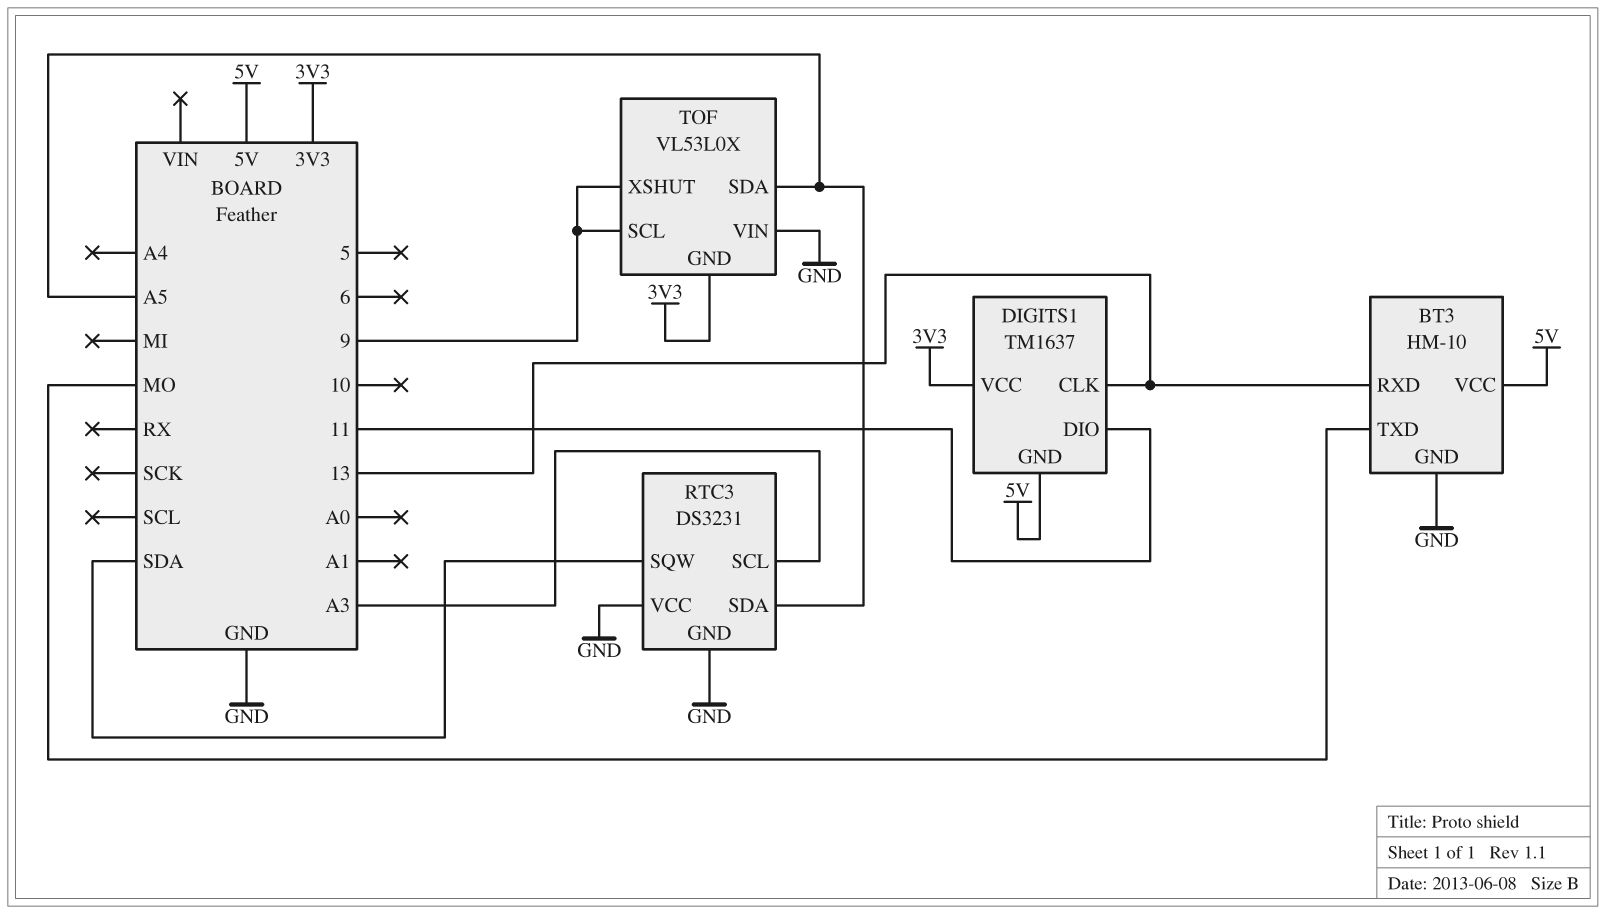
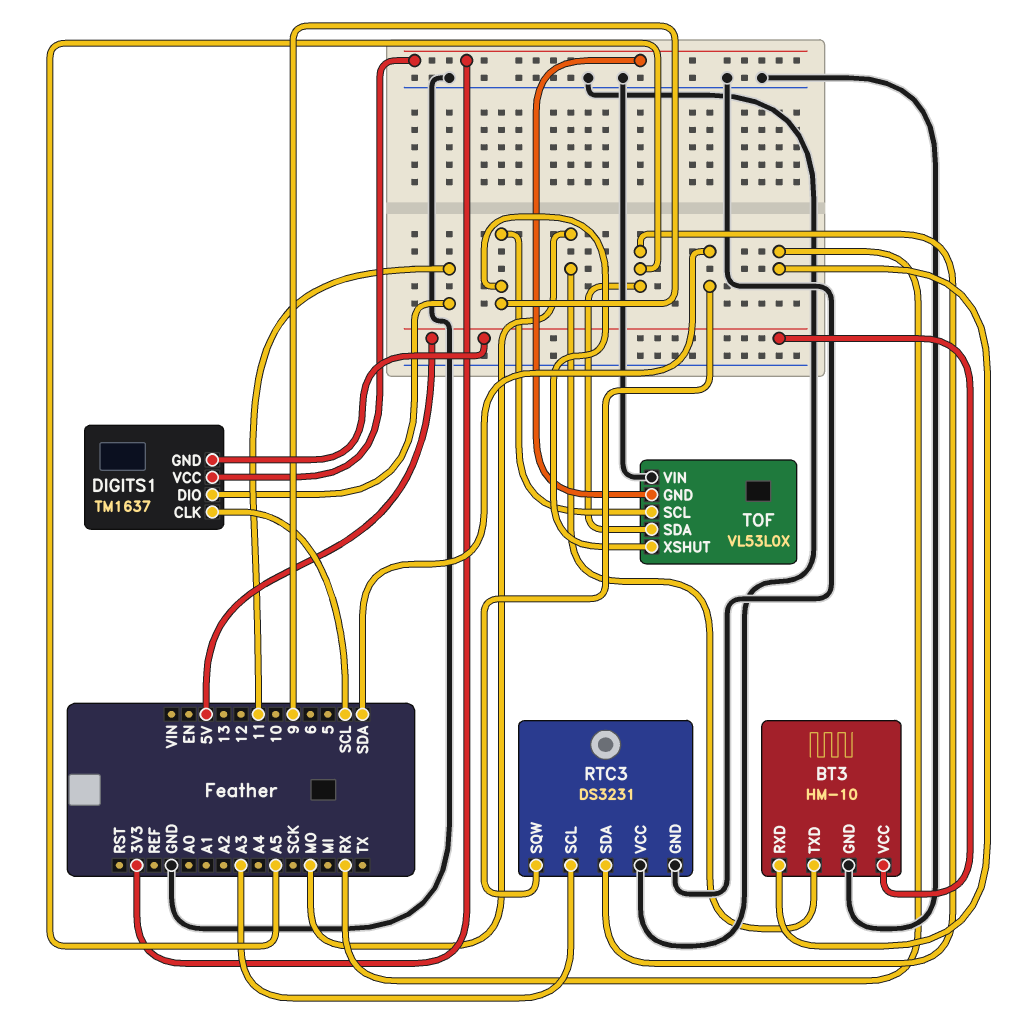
BT3 pin RXD: 13 -> RX
DIGITS1 pin CLK: 13 -> SCL

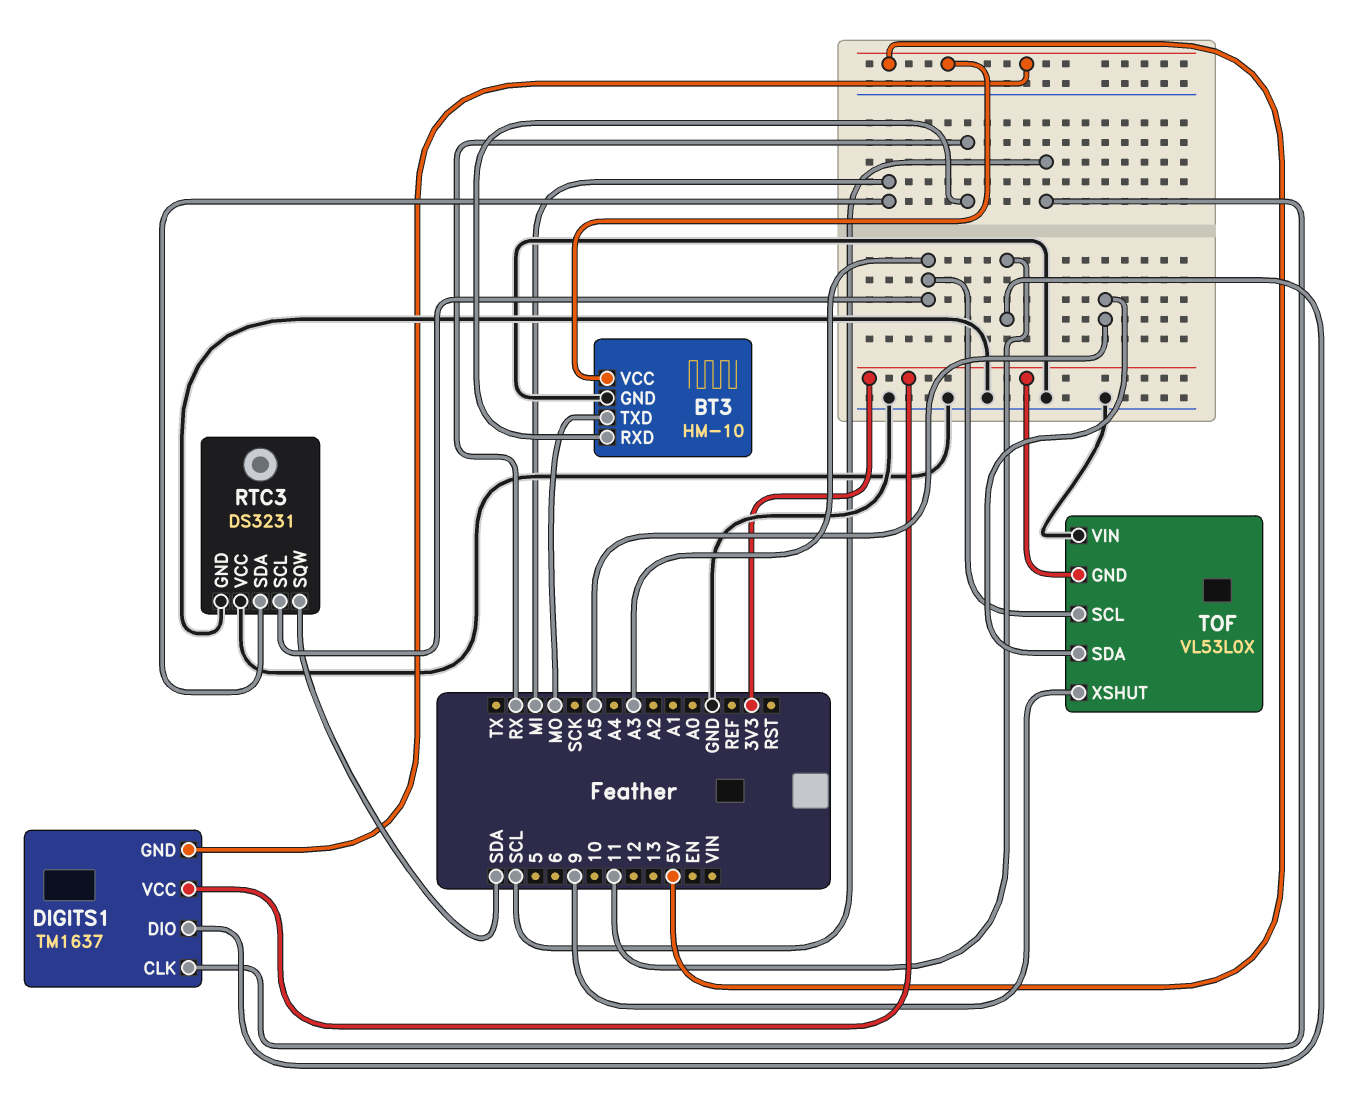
RTC3 pin SDA: A5 -> MI
TOF pin SCL: 9 -> A3

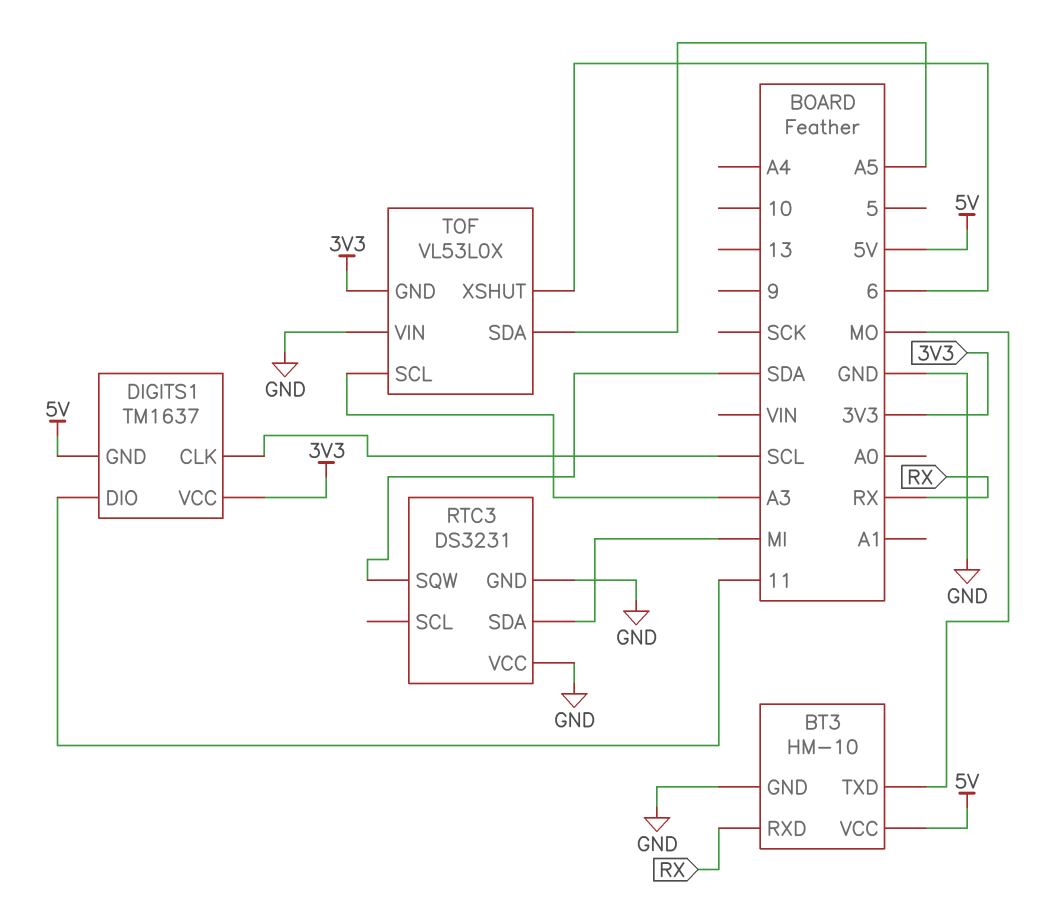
RTC3 pin SCL: A3 -> none
TOF pin XSHUT: 9 -> 6

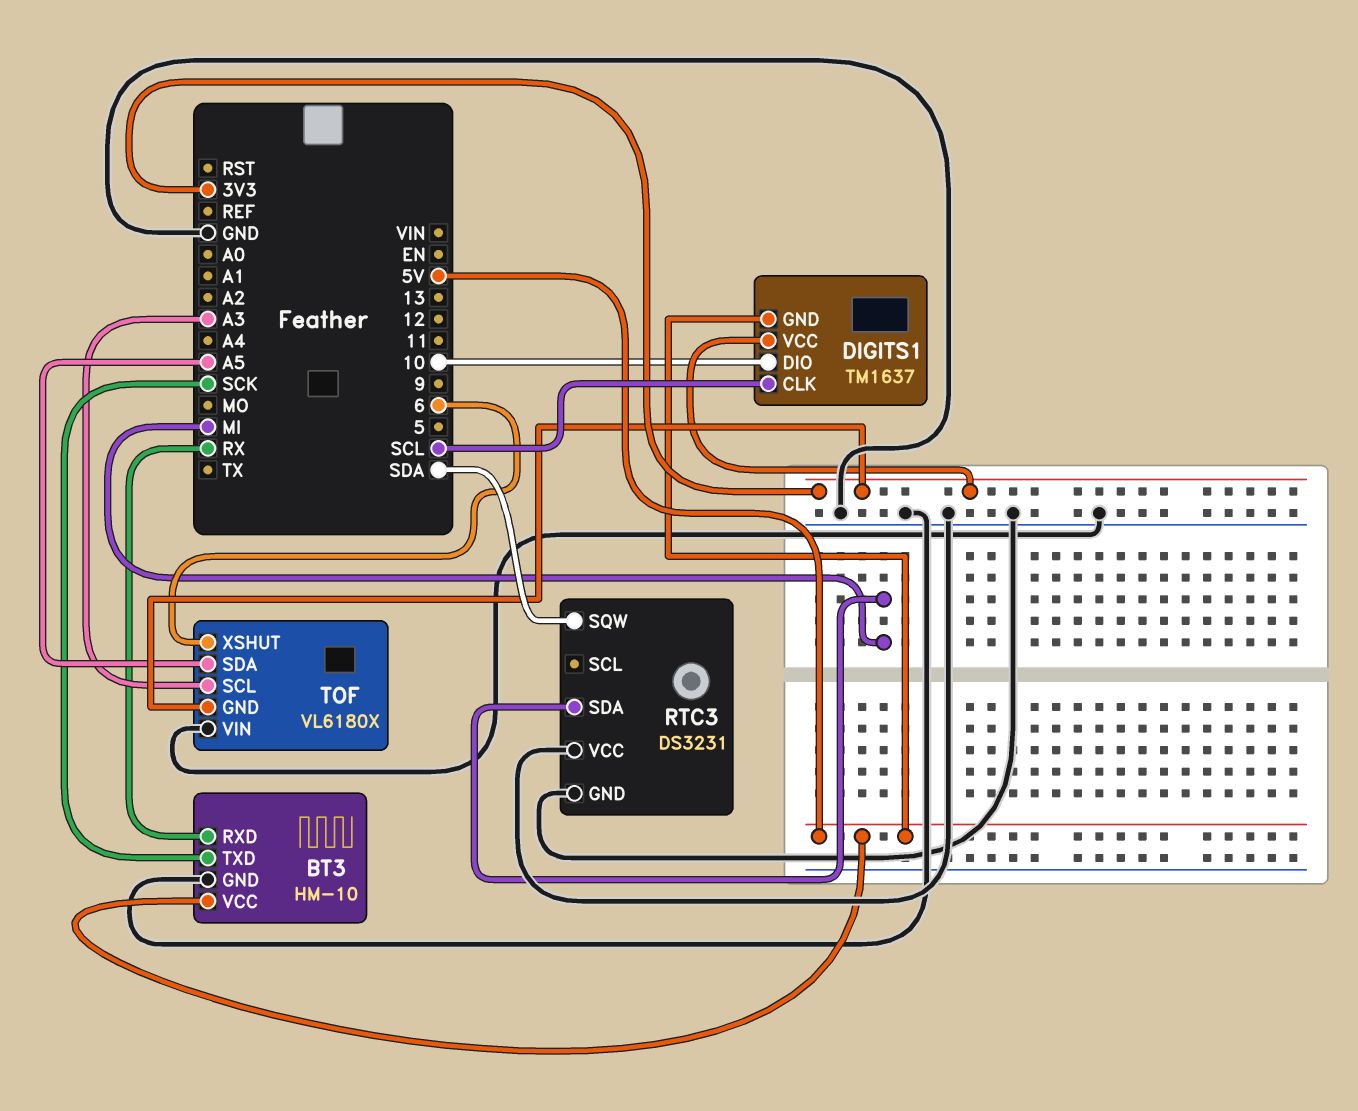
BT3 pin TXD: MO -> SCK
DIGITS1 pin DIO: 11 -> 10
TOF: VL53L0X -> VL6180X

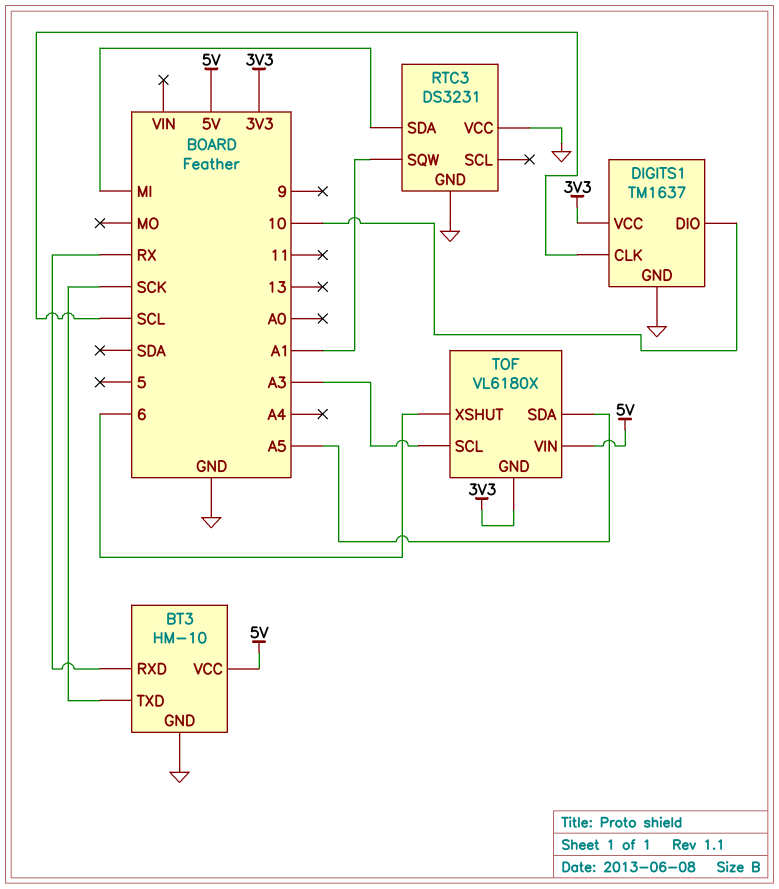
DIGITS1 pin GND: 5V -> GND
RTC3 pin SQW: SDA -> A1
TOF pin VIN: GND -> 5V

